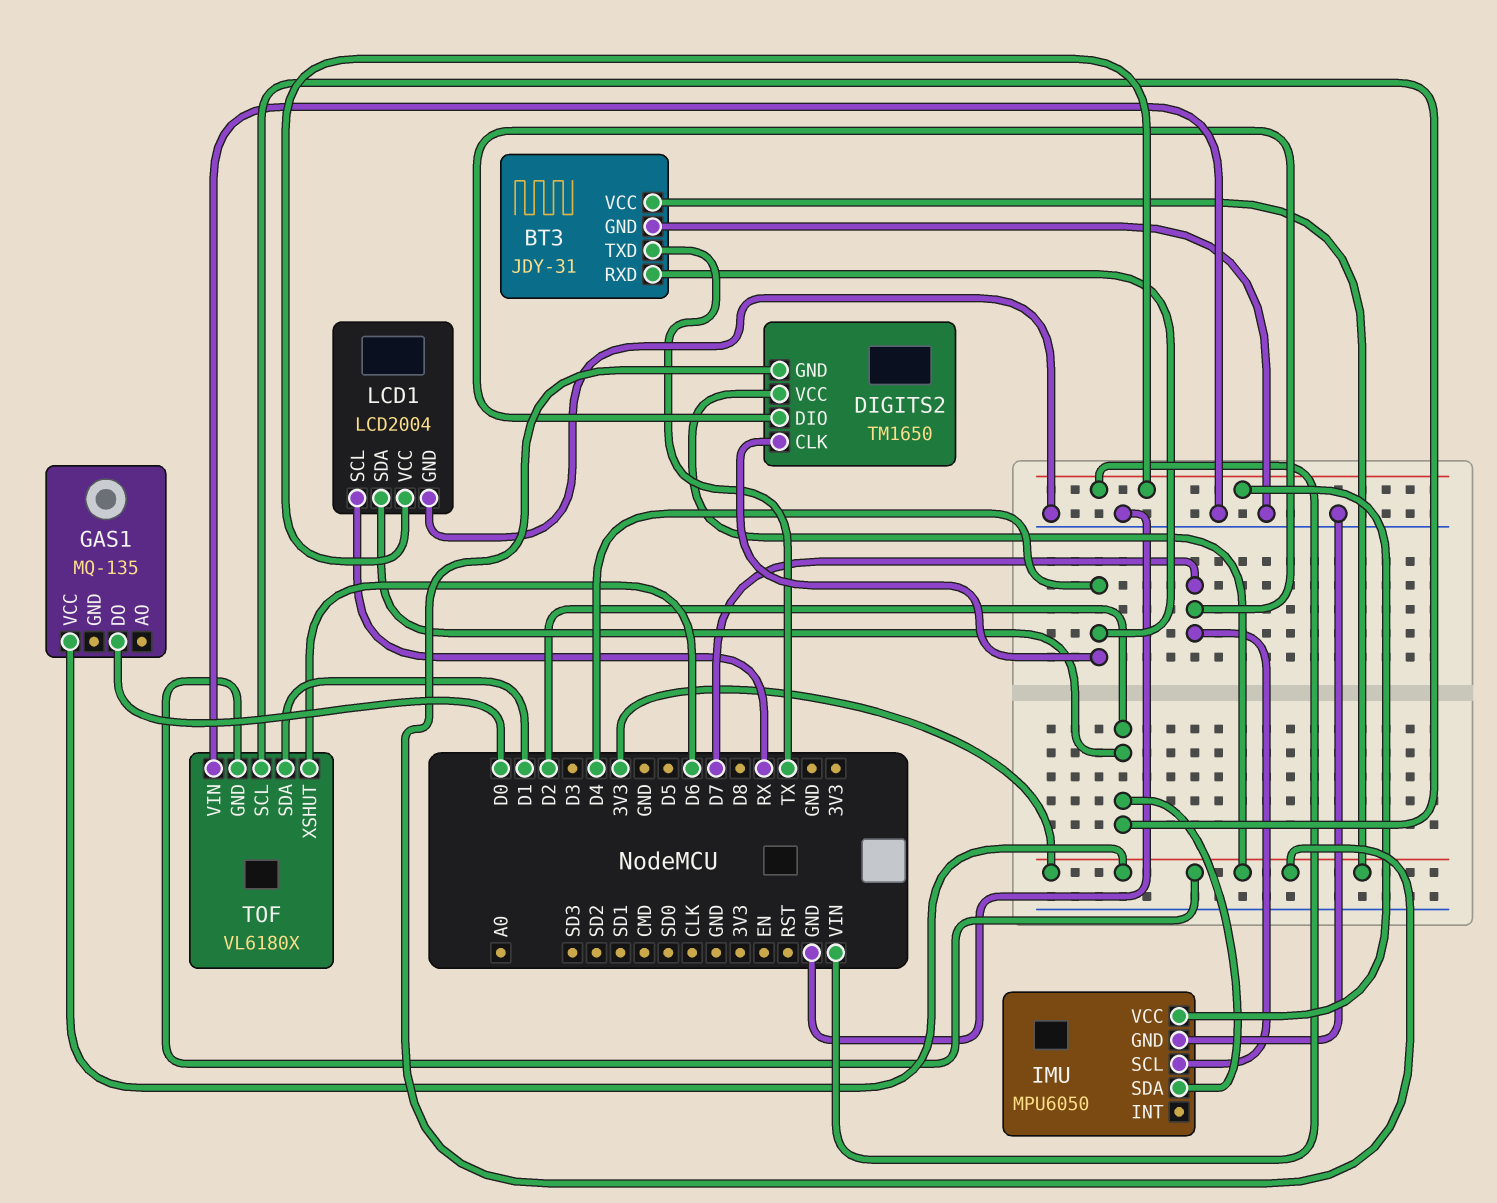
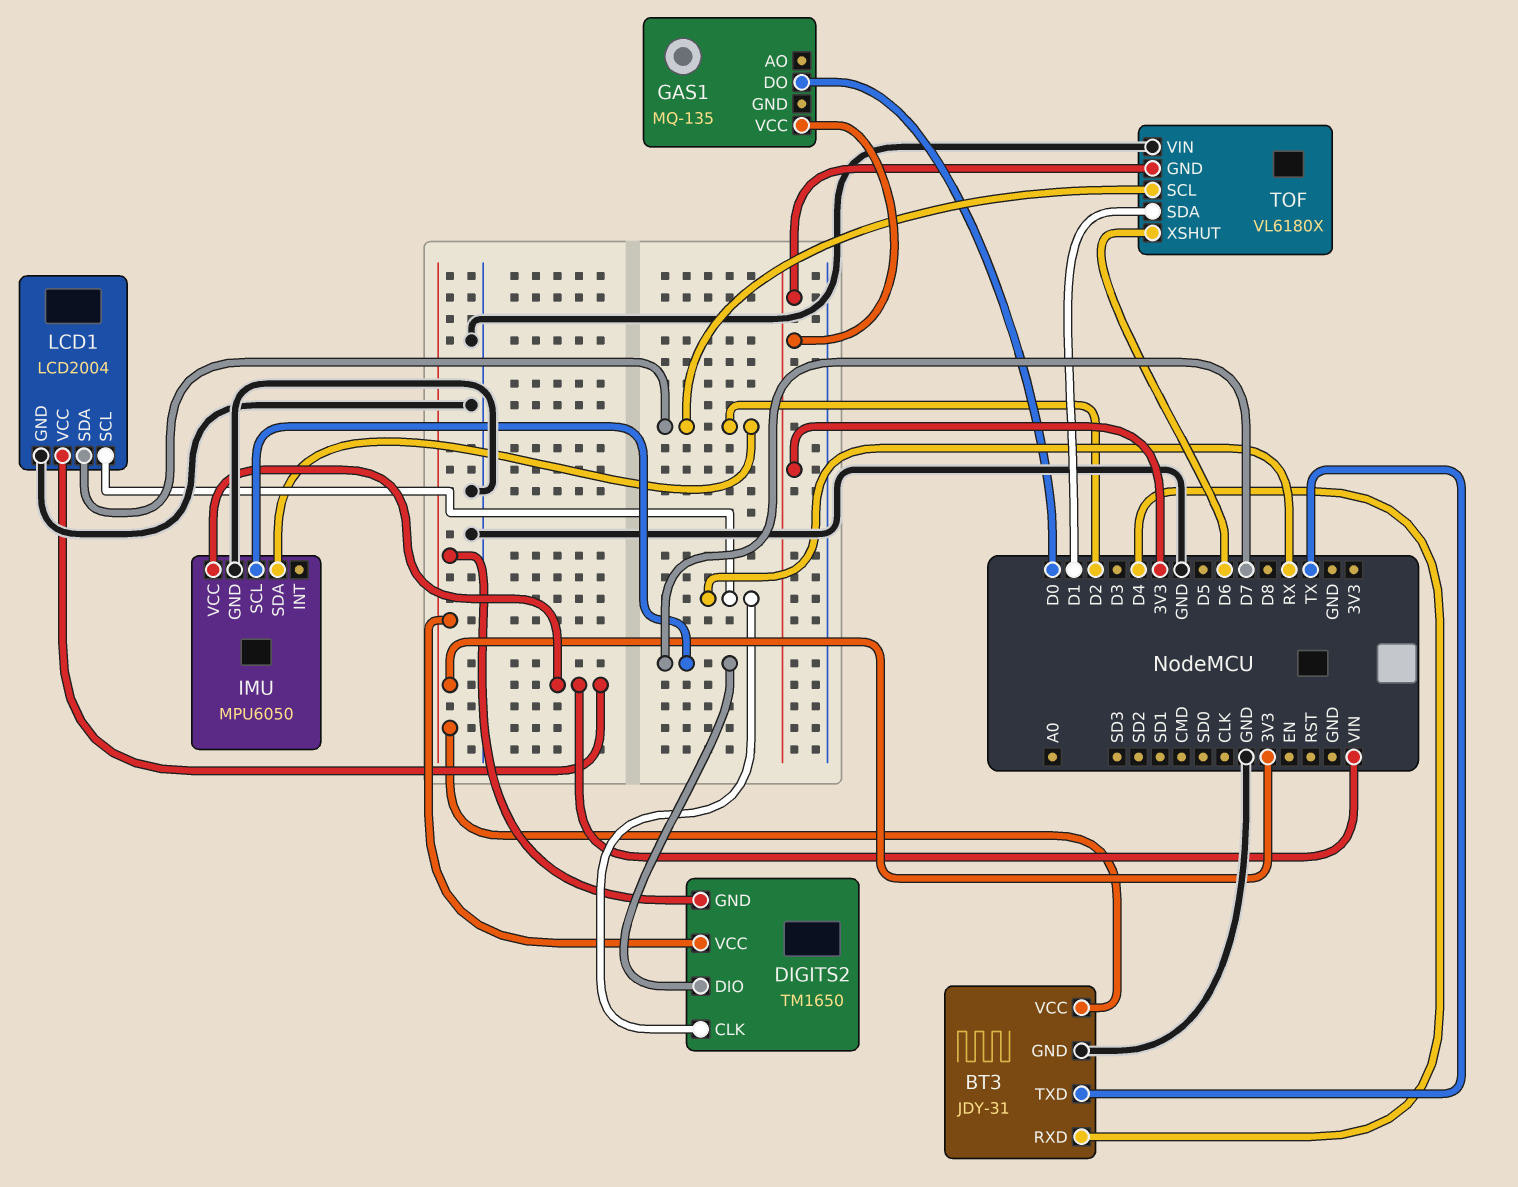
DIGITS2 pin CLK: D4 -> RX

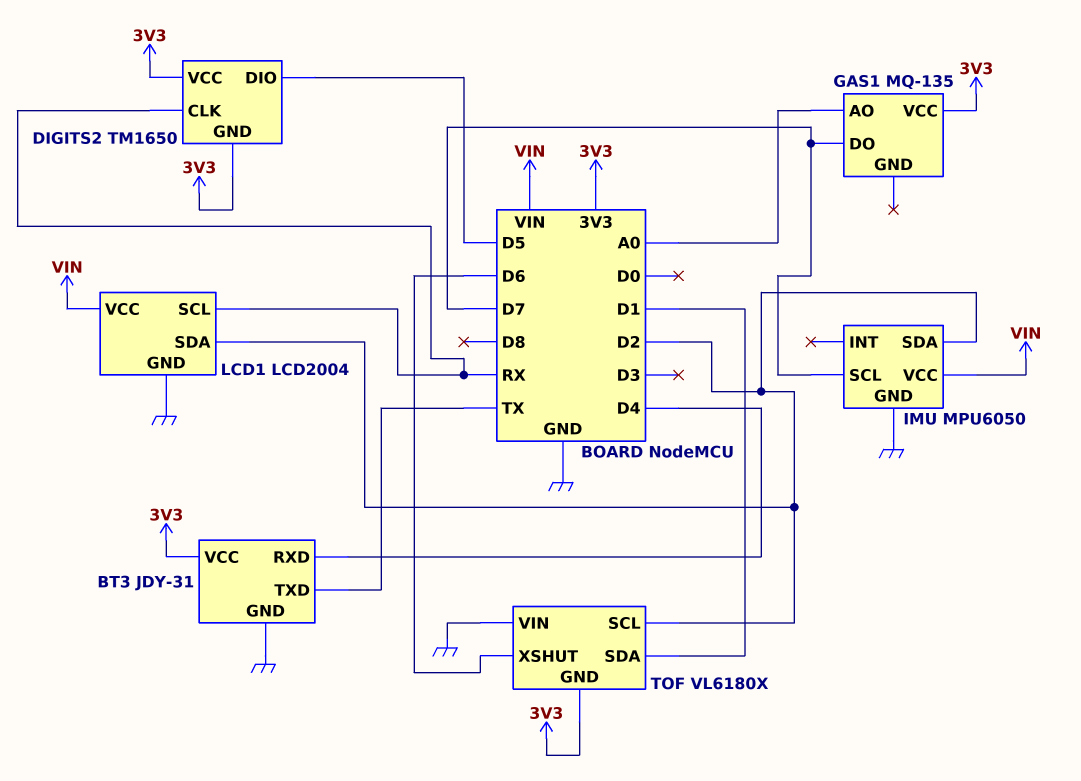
DIGITS2 pin DIO: D7 -> D5
GAS1 pin AO: none -> A0
GAS1 pin DO: D0 -> D7

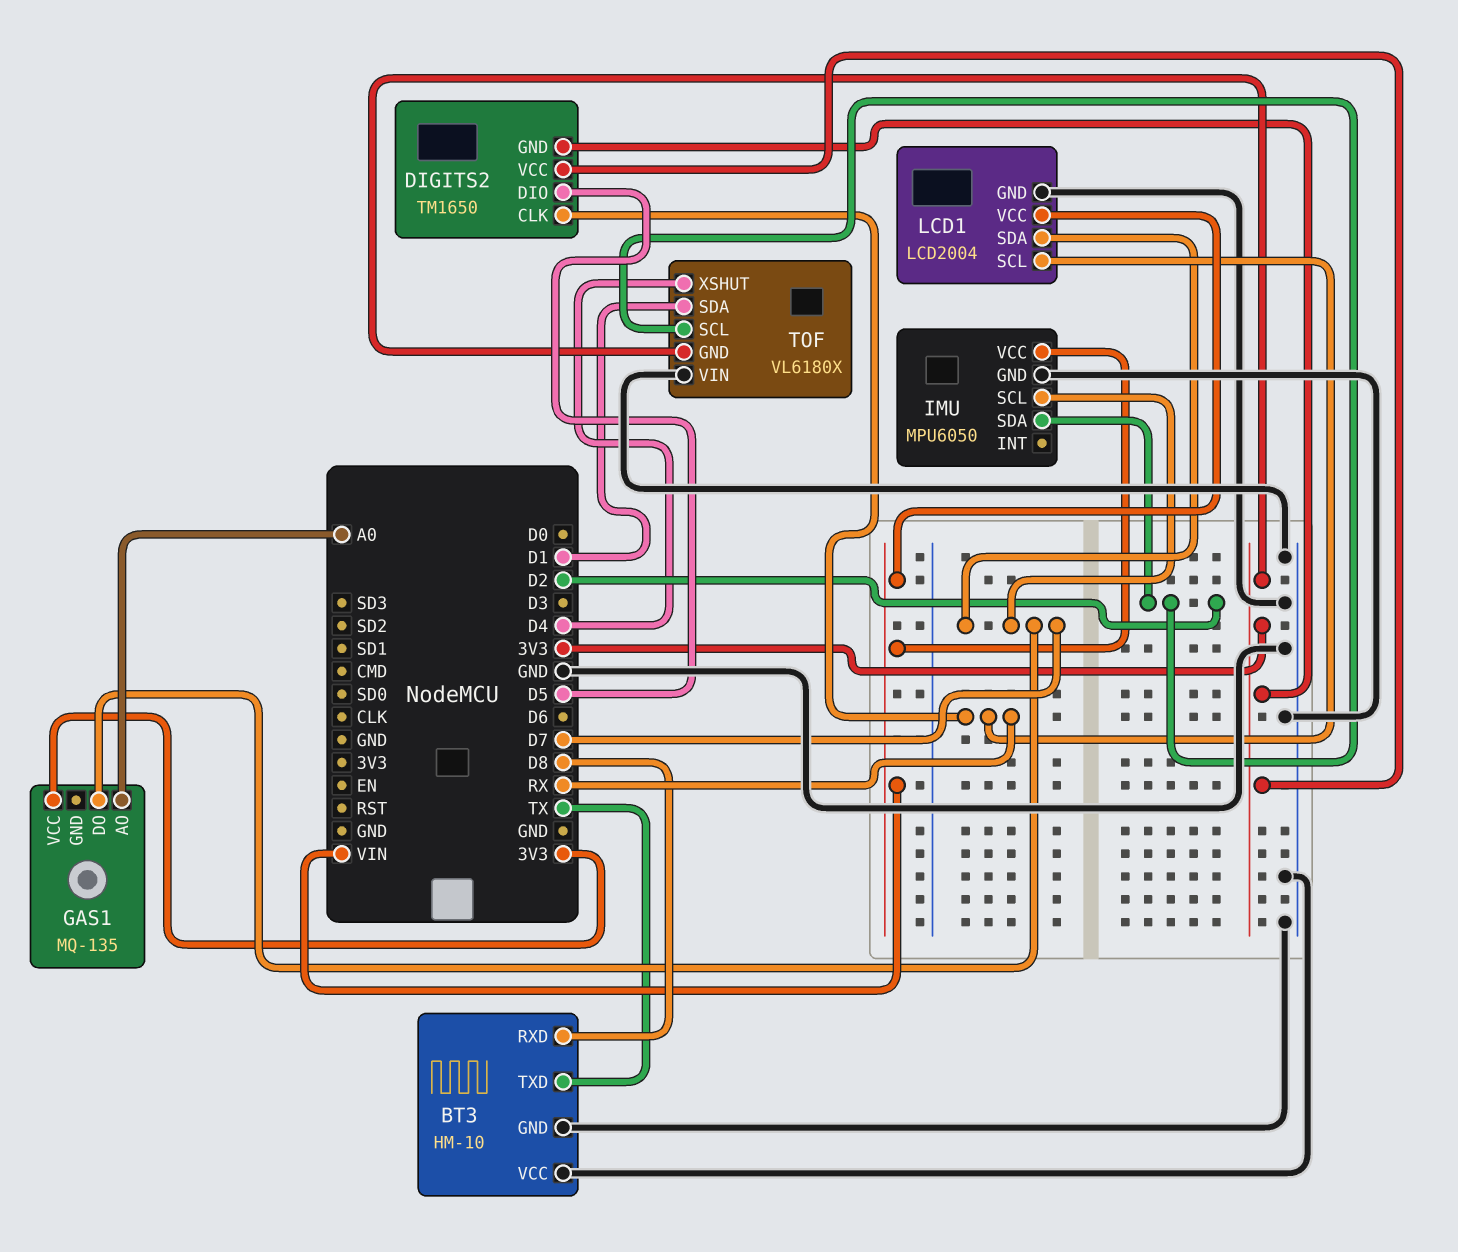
BT3: JDY-31 -> HM-10
BT3 pin RXD: D4 -> D8
BT3 pin VCC: 3V3 -> GND
LCD1 pin SDA: D2 -> D7
TOF pin XSHUT: D6 -> D4

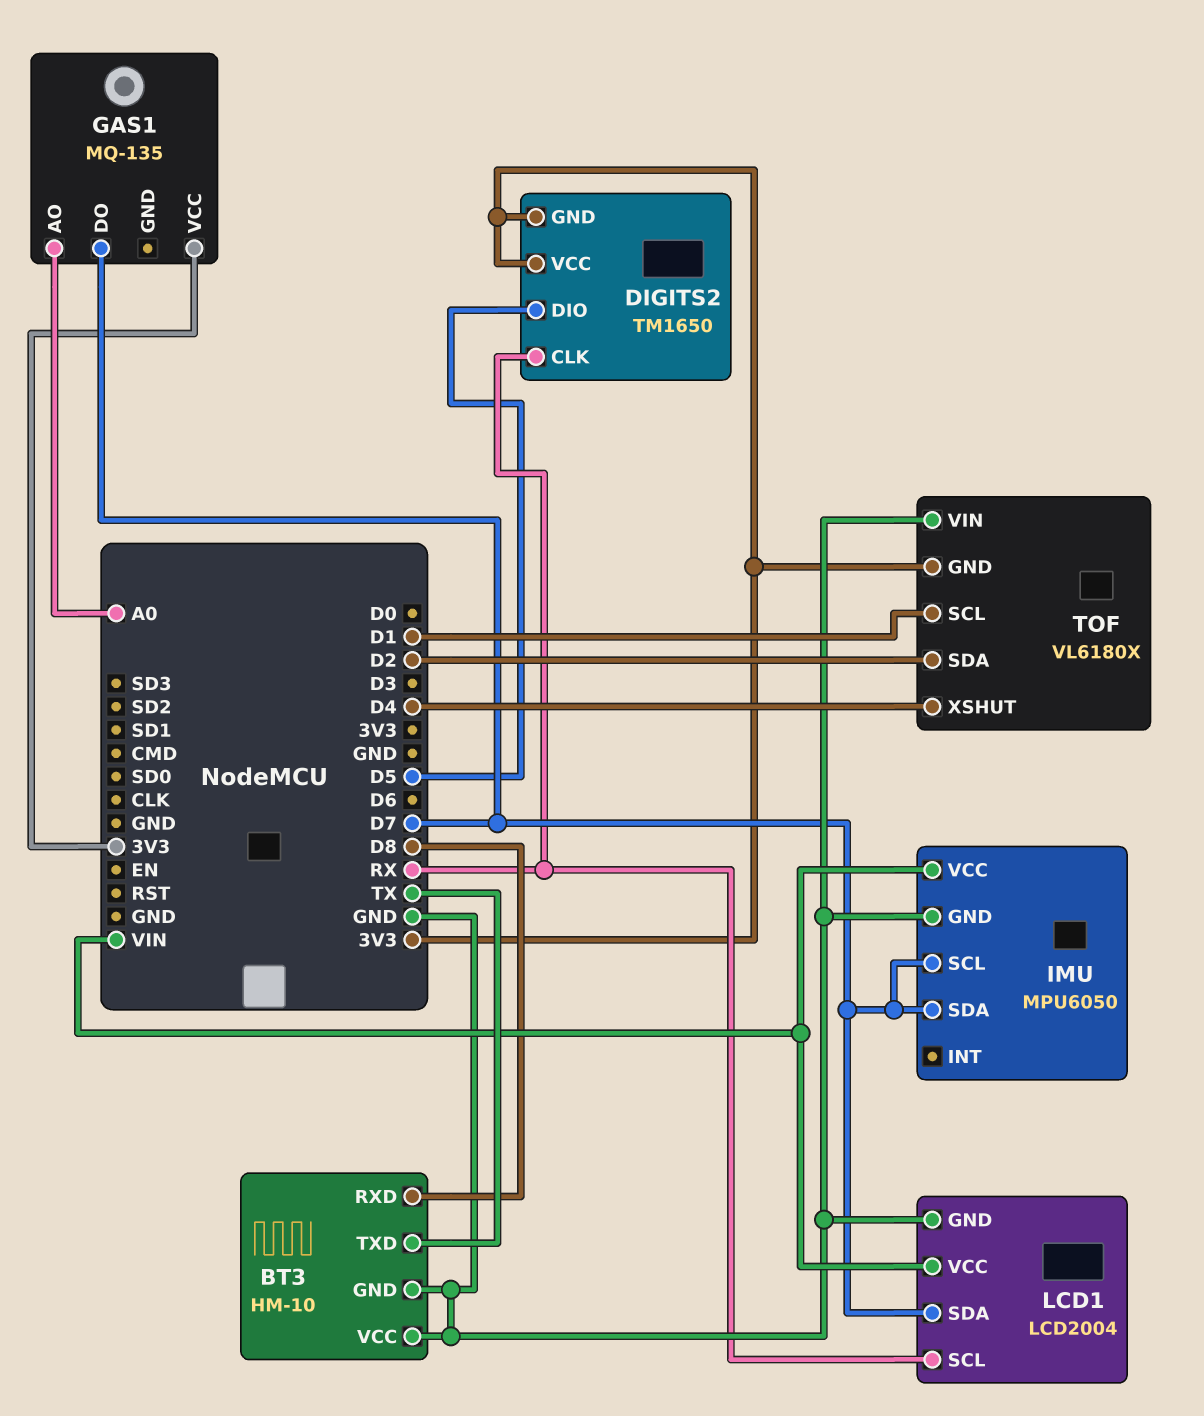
IMU pin SDA: D2 -> D7
TOF pin SCL: D2 -> D1
TOF pin SDA: D1 -> D2

